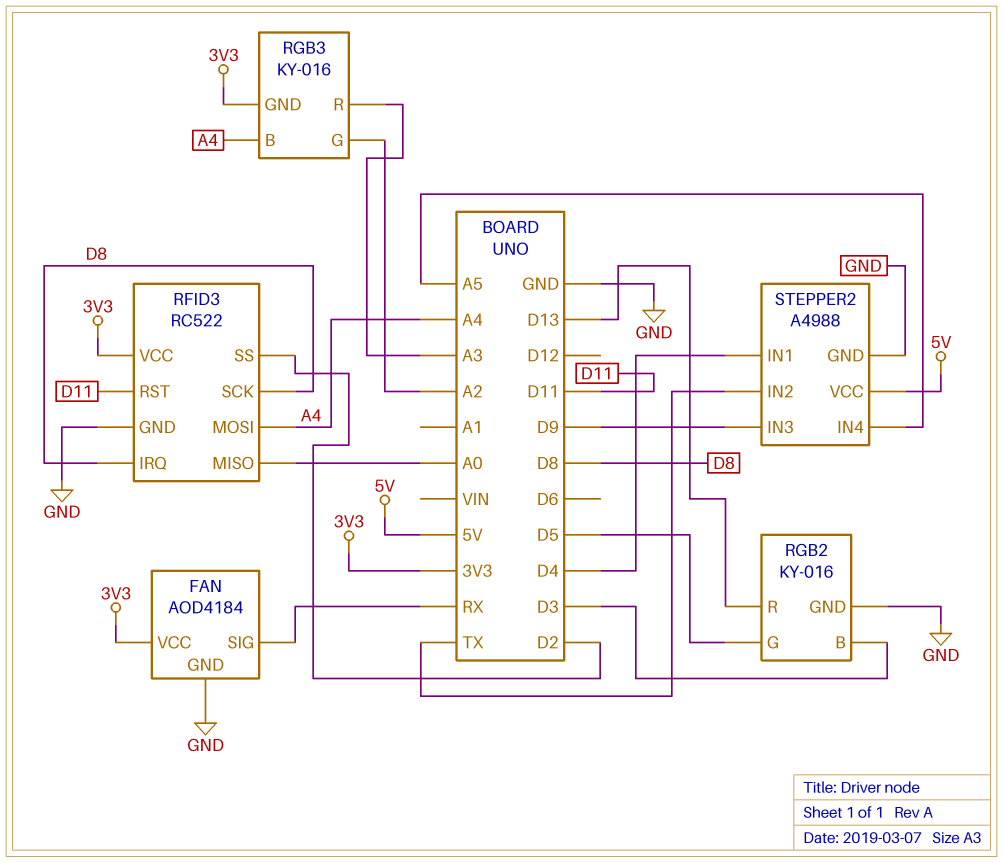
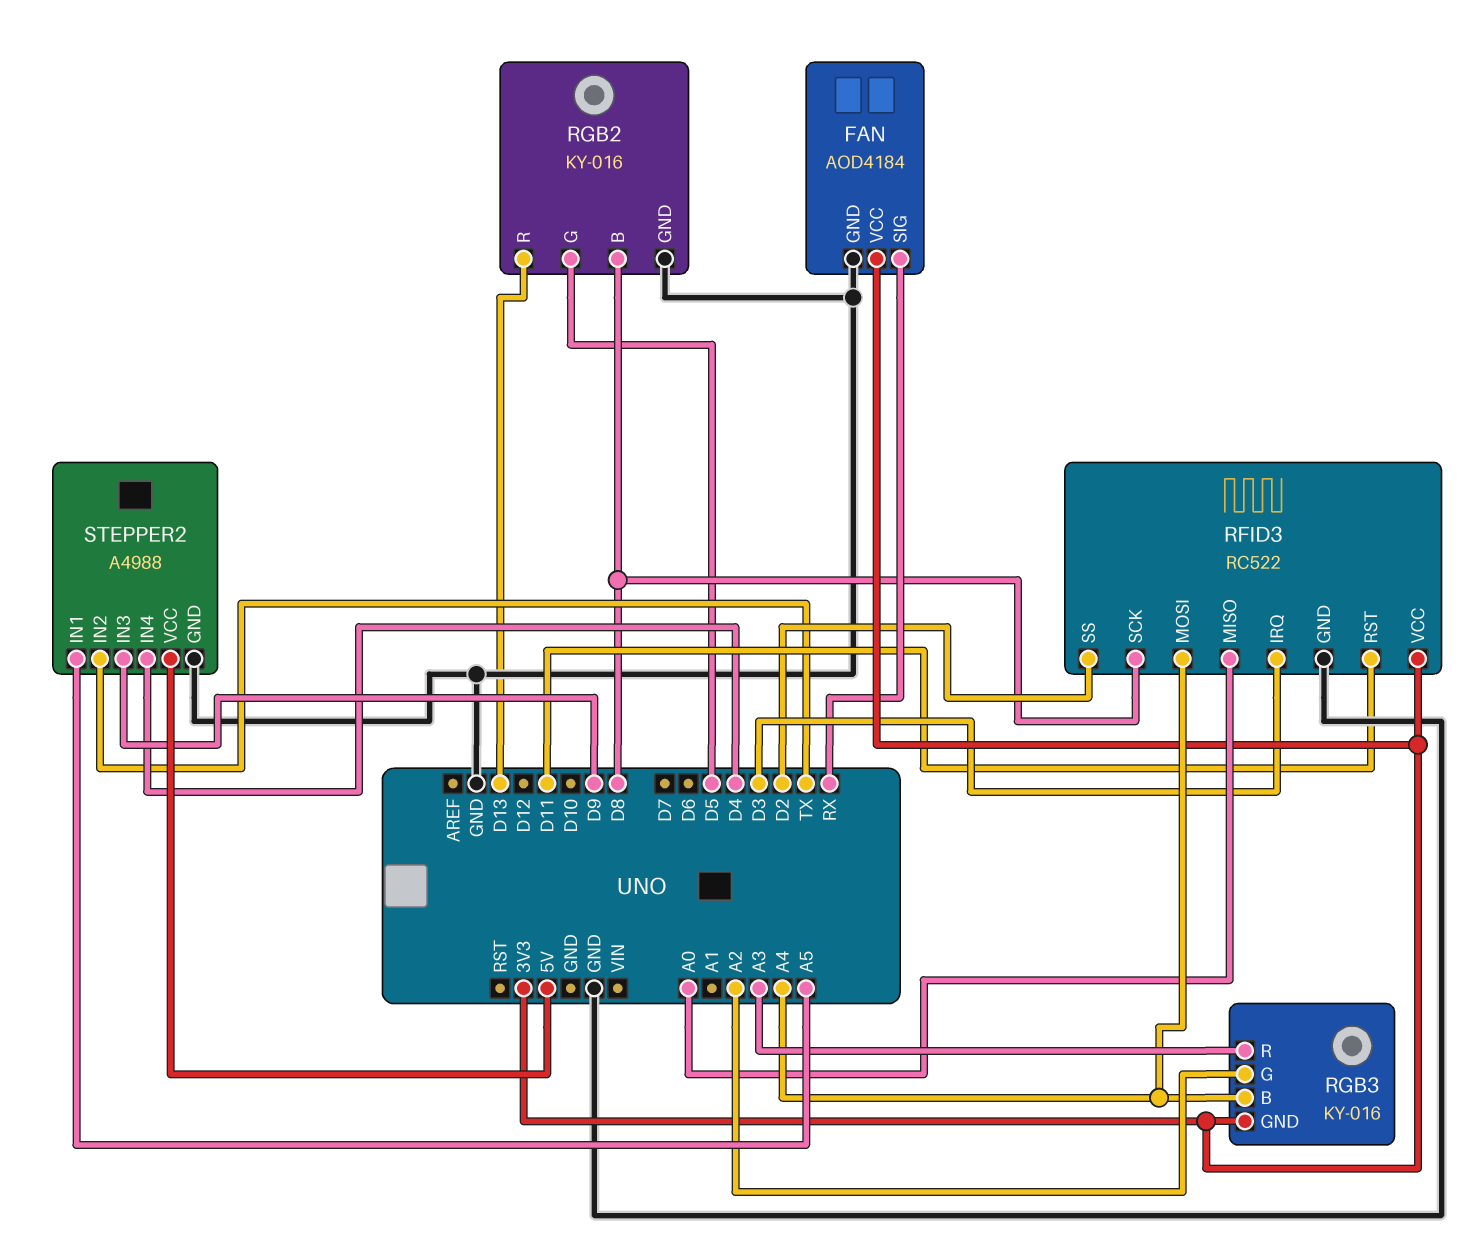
RFID3 pin IRQ: D8 -> D3
RGB2 pin B: D3 -> D8
STEPPER2 pin IN1: D4 -> A5
STEPPER2 pin IN4: A5 -> D4

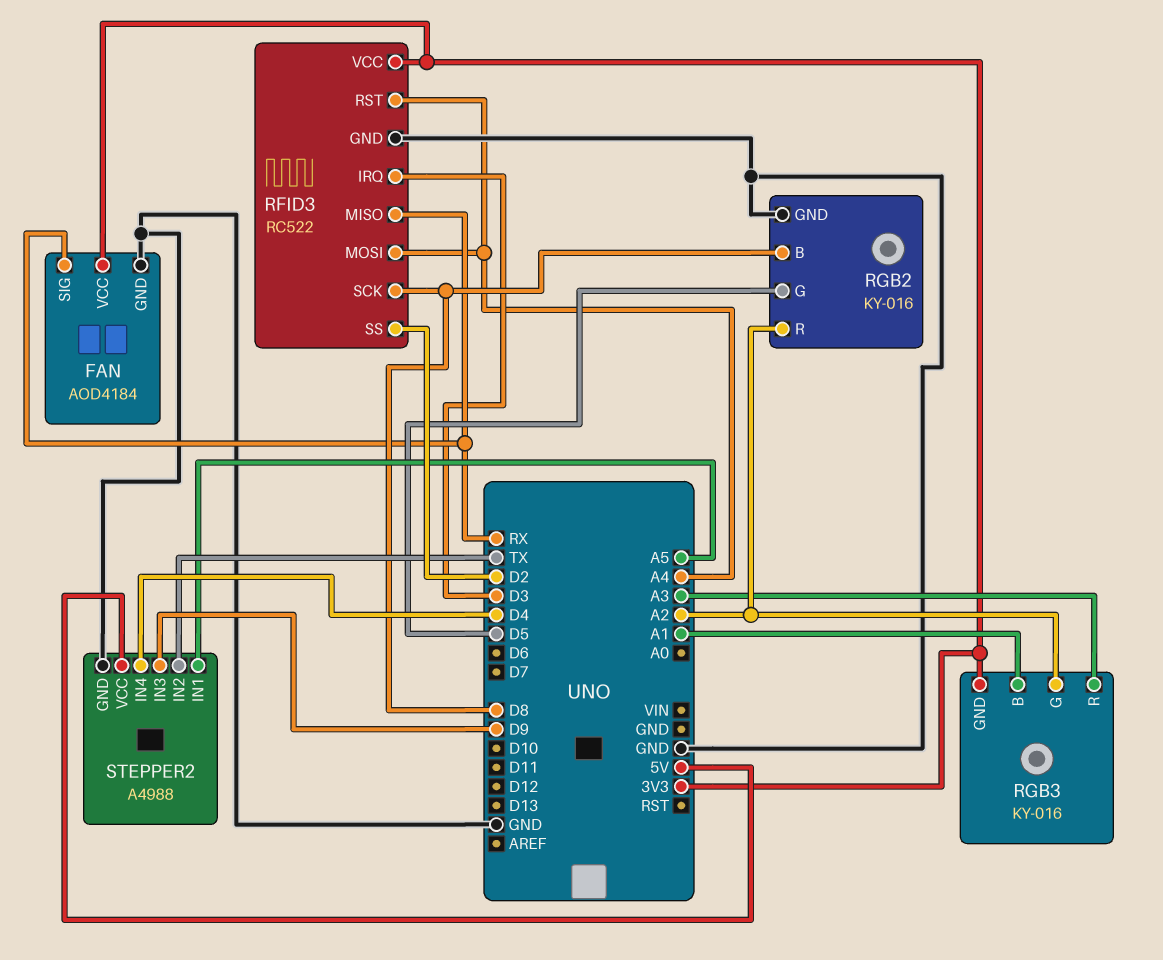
RFID3 pin MISO: A0 -> RX
RFID3 pin RST: D11 -> A4
RGB2 pin R: D13 -> A2
RGB3 pin B: A4 -> A1

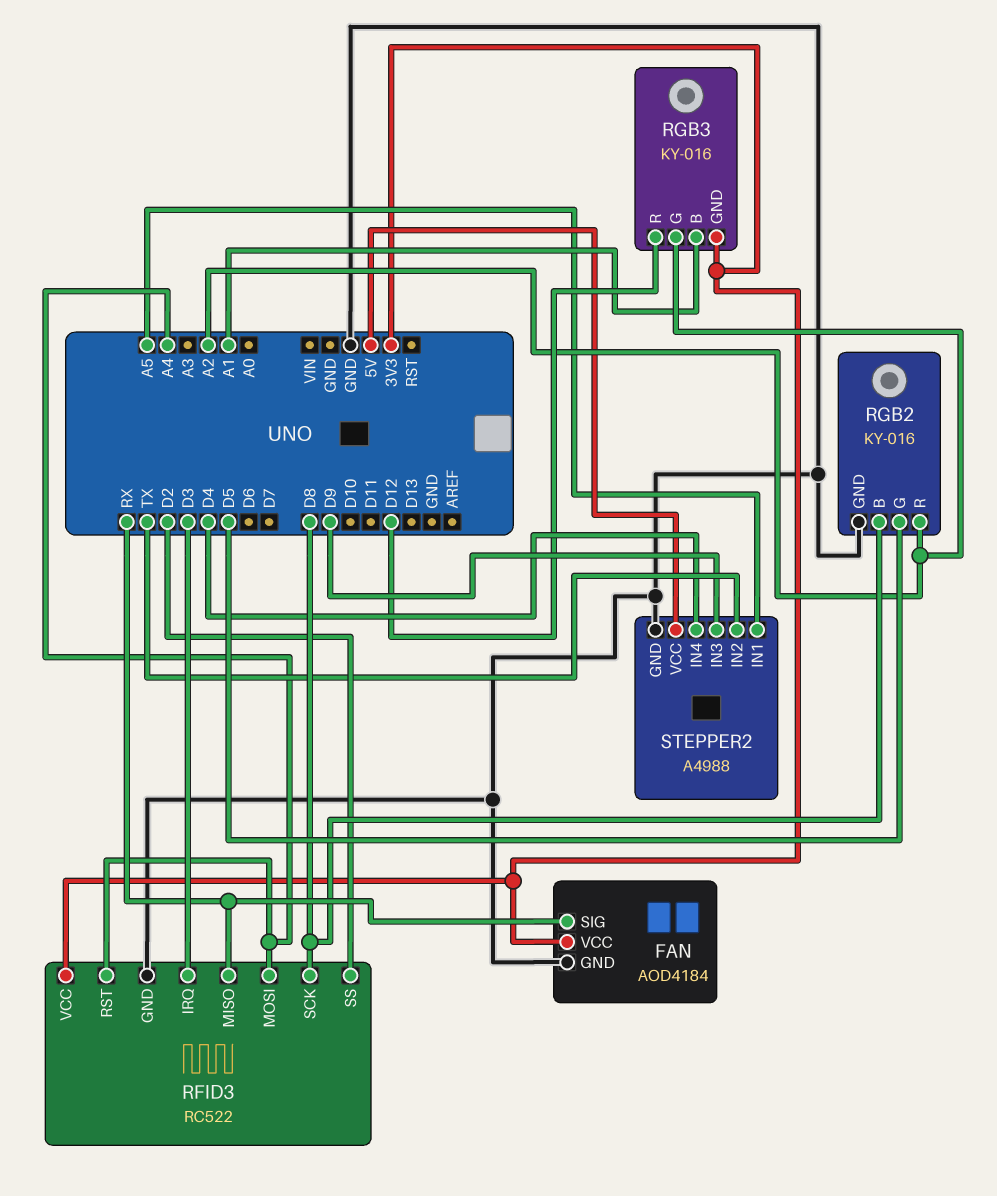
RGB3 pin R: A3 -> D12

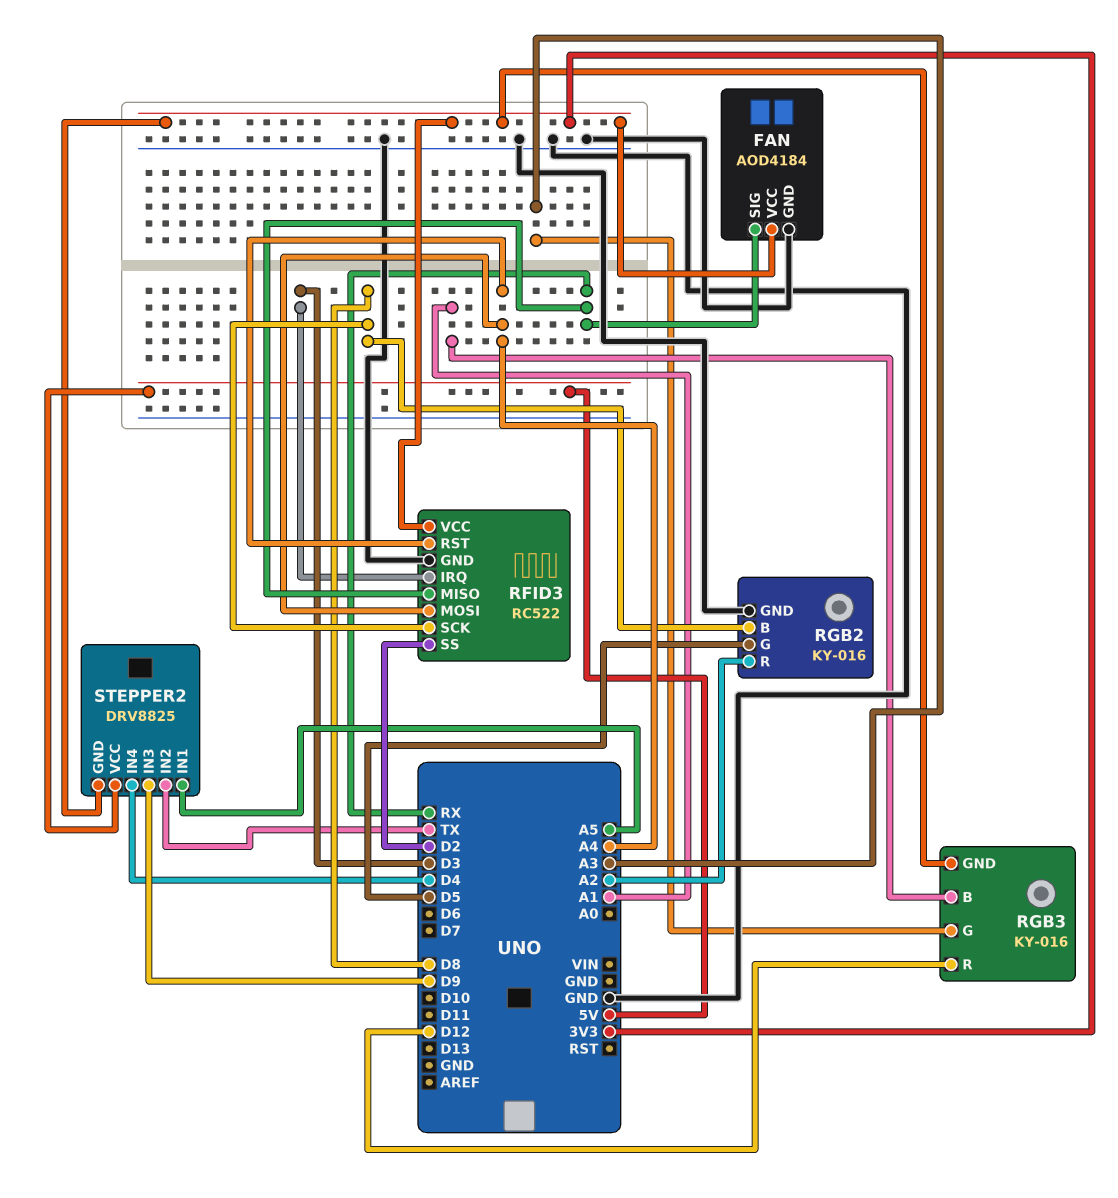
RGB3 pin G: A2 -> A3
STEPPER2: A4988 -> DRV8825
STEPPER2 pin GND: GND -> 3V3

